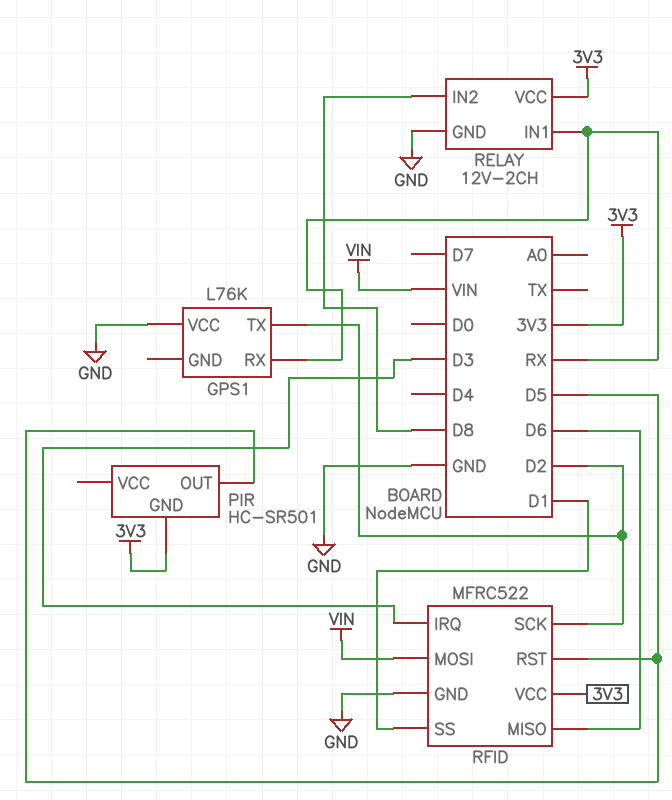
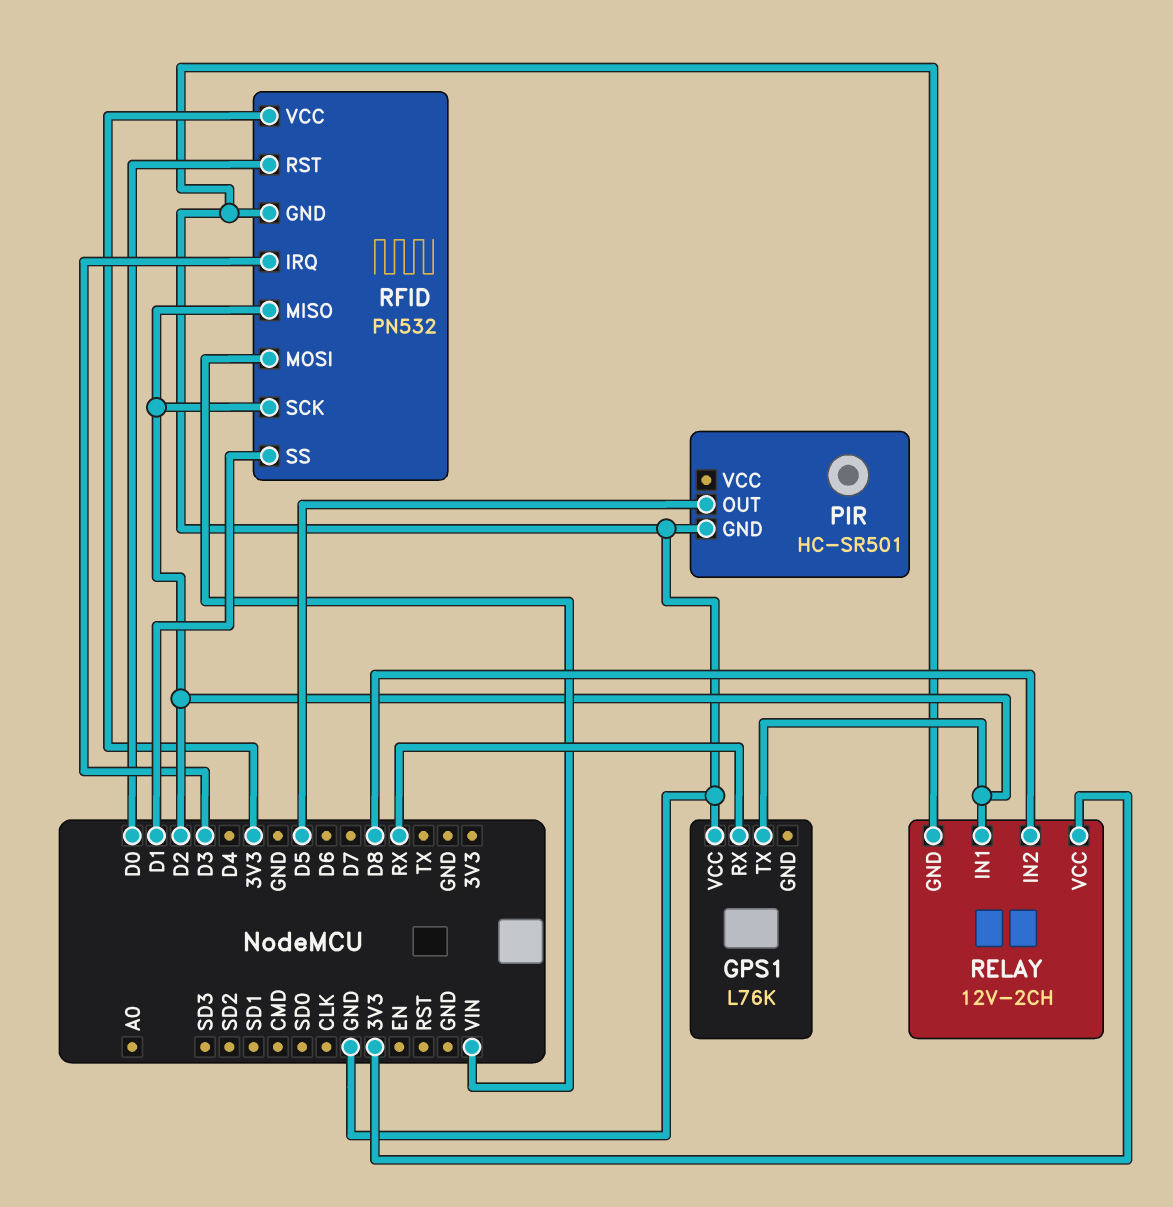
PIR pin GND: 3V3 -> GND
RELAY pin IN1: RX -> D2
RFID: MFRC522 -> PN532
RFID pin MISO: D6 -> D2
RFID pin RST: D5 -> D0

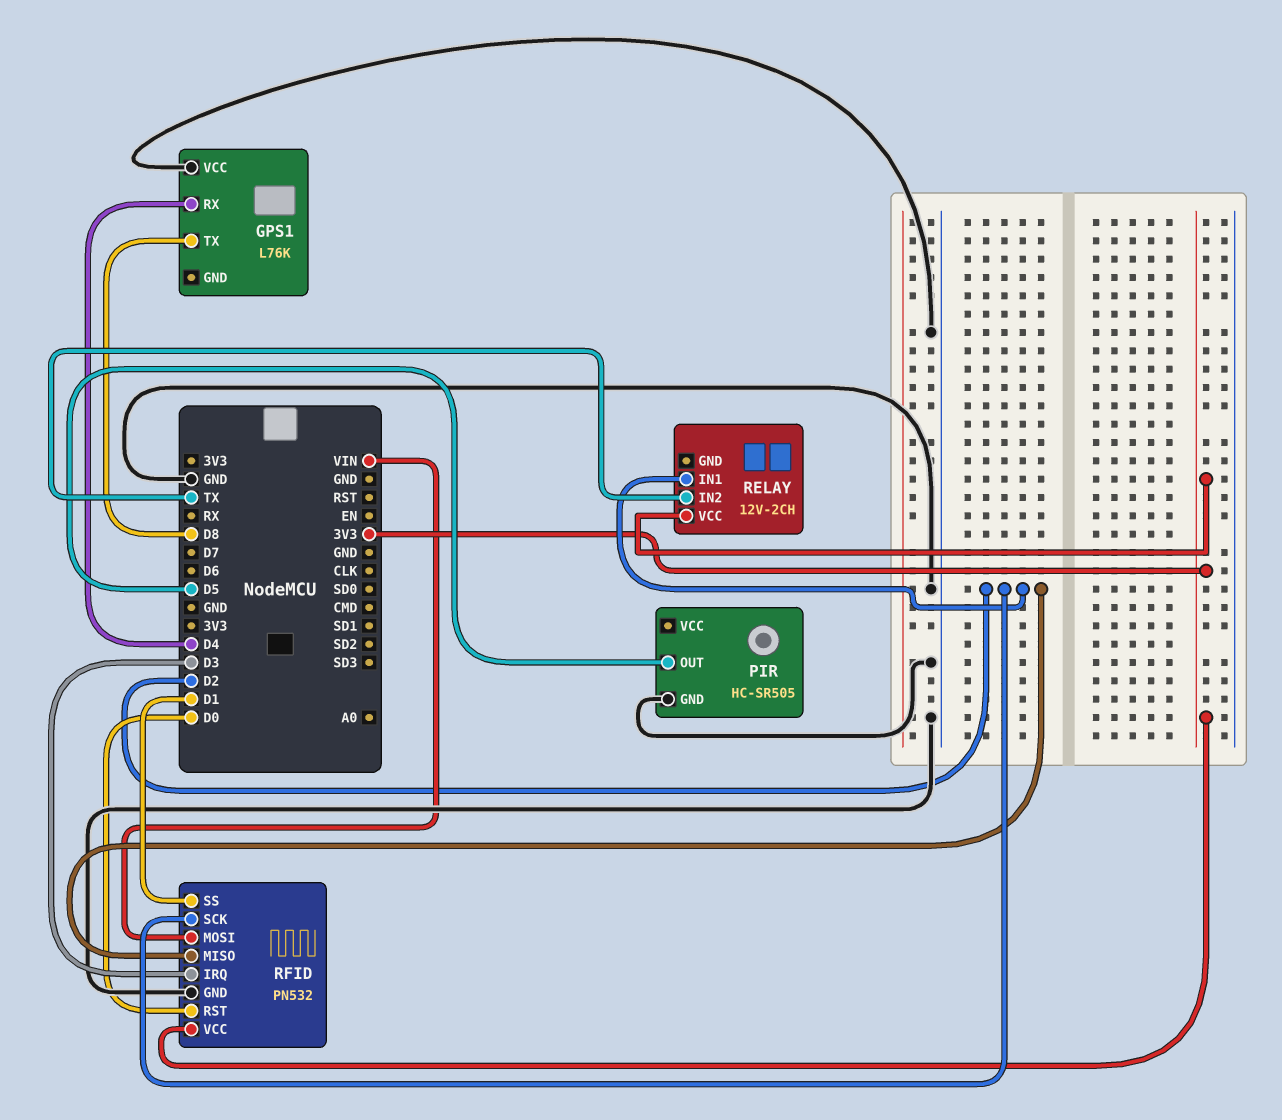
GPS1 pin RX: RX -> D4
GPS1 pin TX: D2 -> D8
PIR: HC-SR501 -> HC-SR505
RELAY pin GND: GND -> none
RELAY pin IN2: D8 -> TX

